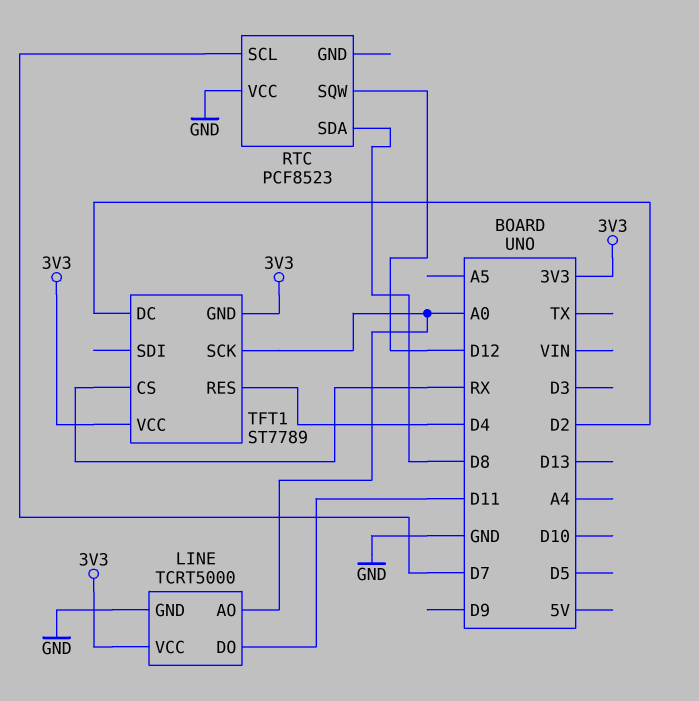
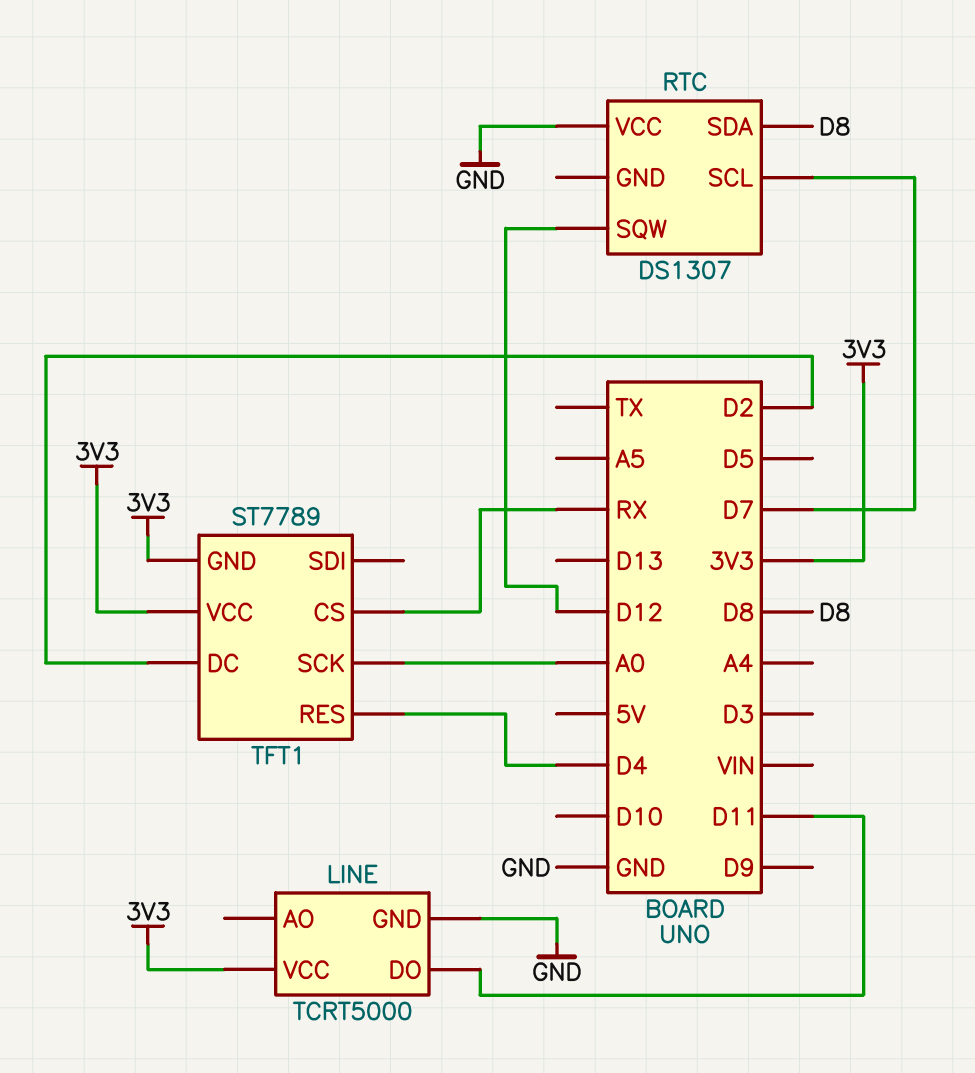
LINE pin AO: A0 -> none
RTC: PCF8523 -> DS1307

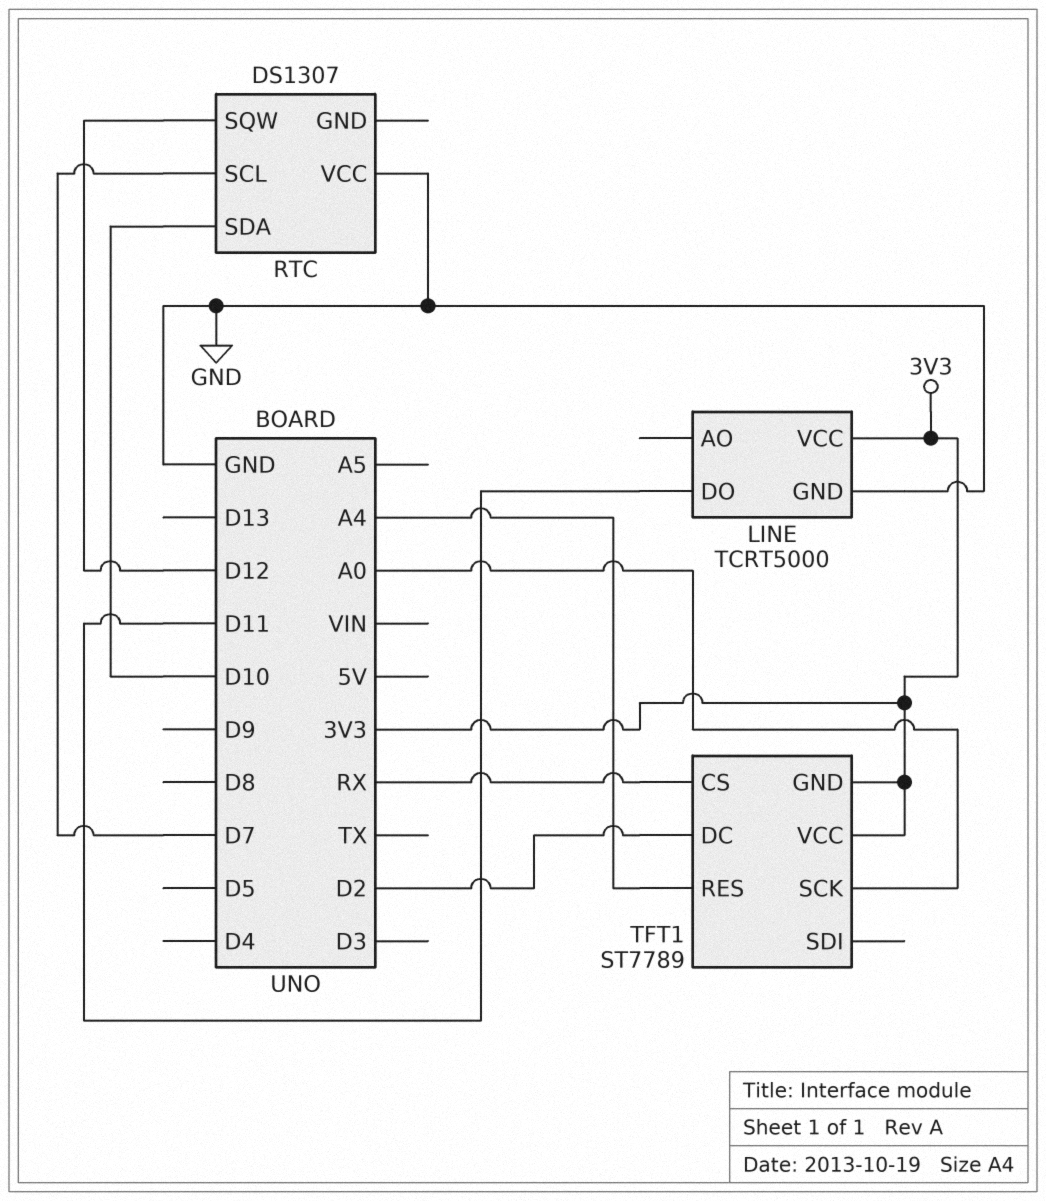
RTC pin SDA: D8 -> D10
TFT1 pin RES: D4 -> A4

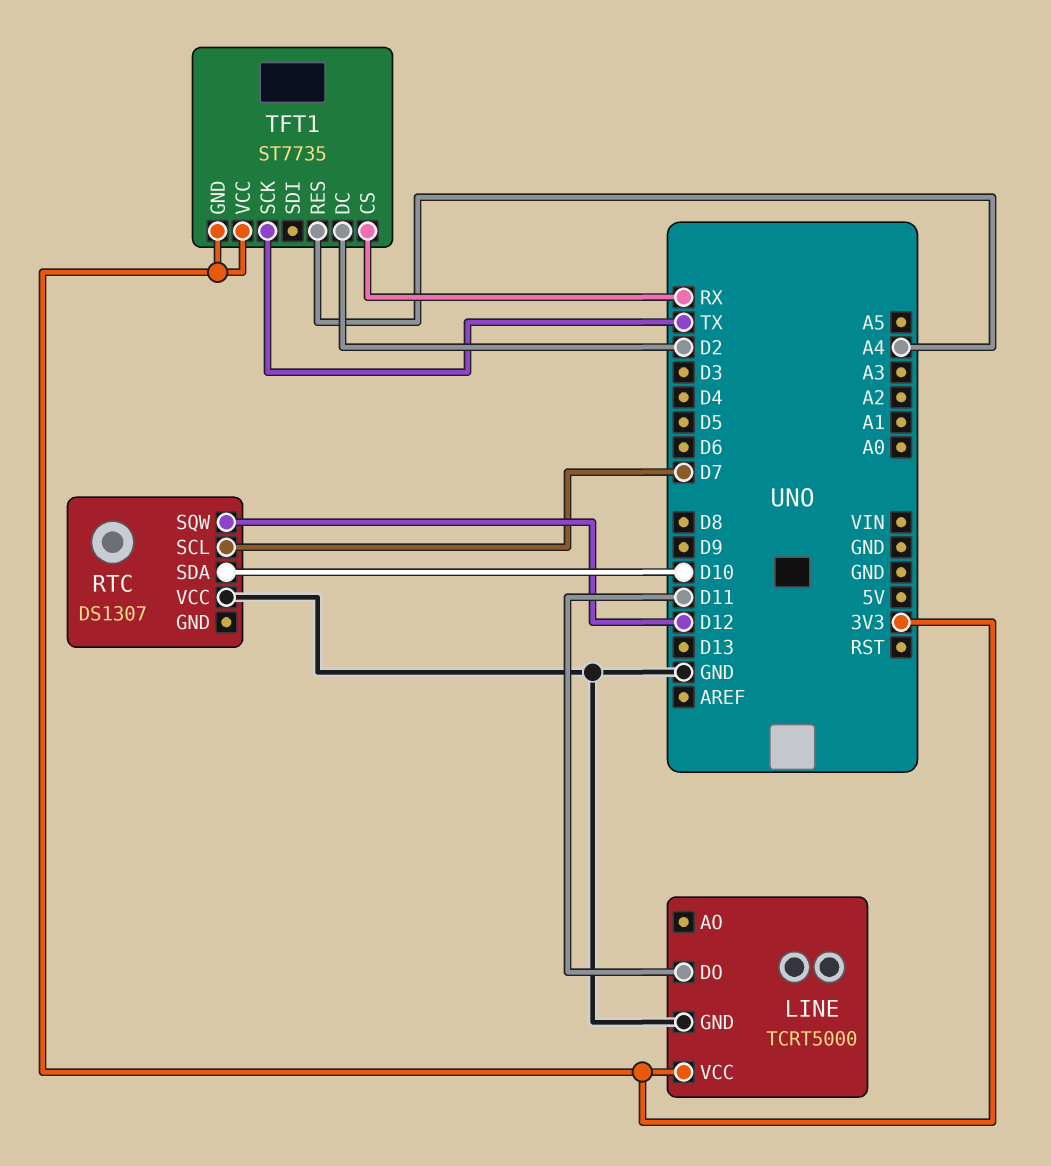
TFT1: ST7789 -> ST7735
TFT1 pin SCK: A0 -> TX

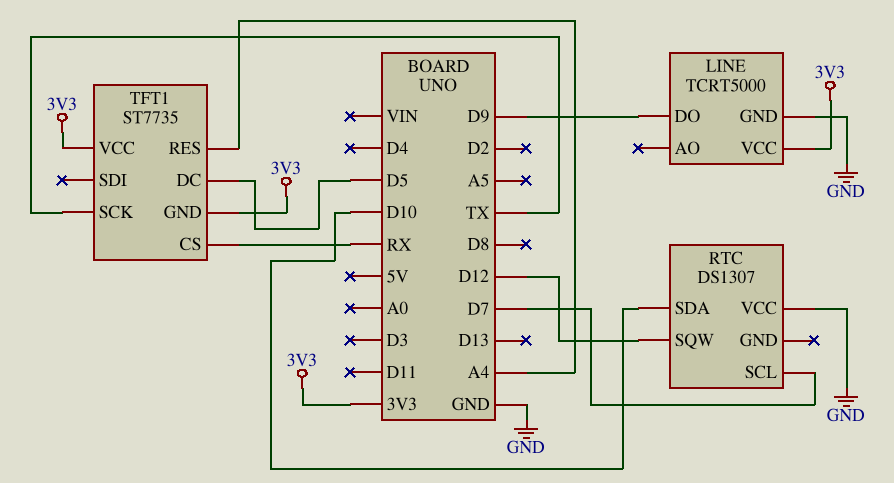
LINE pin DO: D11 -> D9
TFT1 pin DC: D2 -> D5

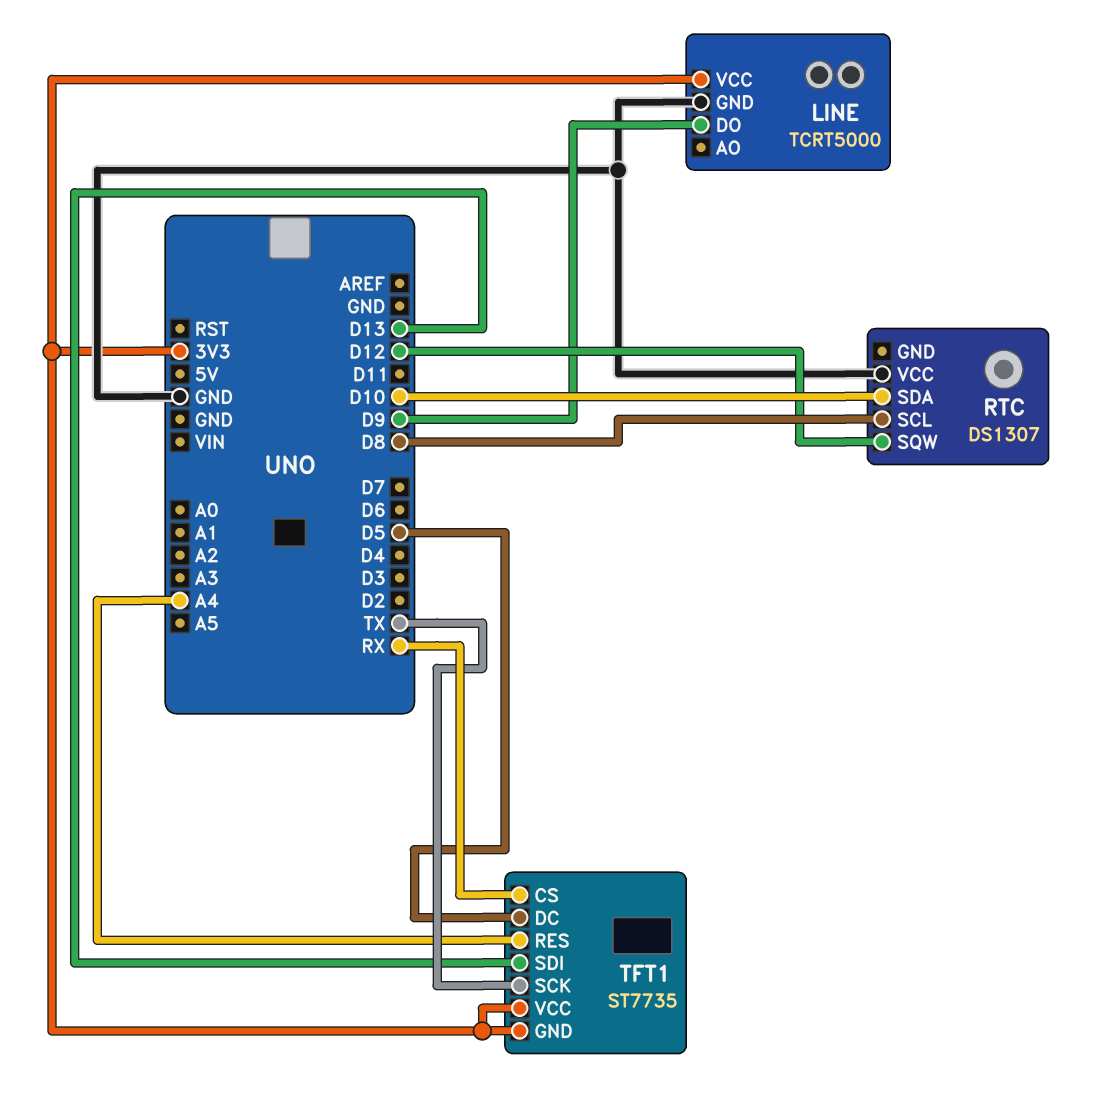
RTC pin SCL: D7 -> D8
TFT1 pin SDI: none -> D13

